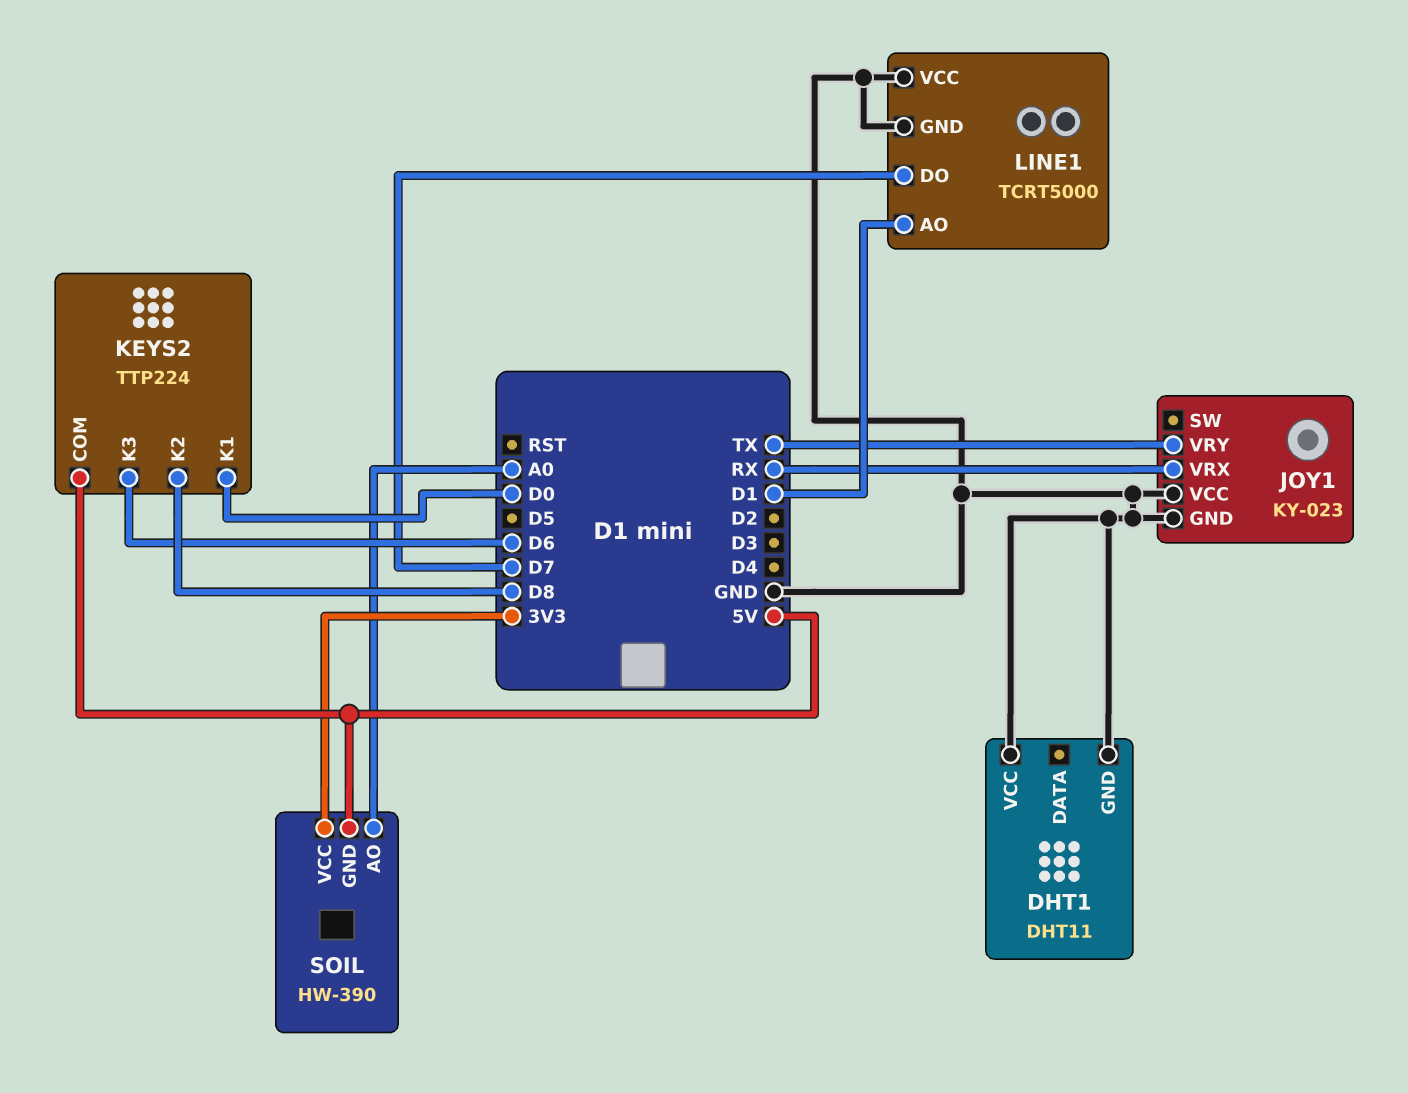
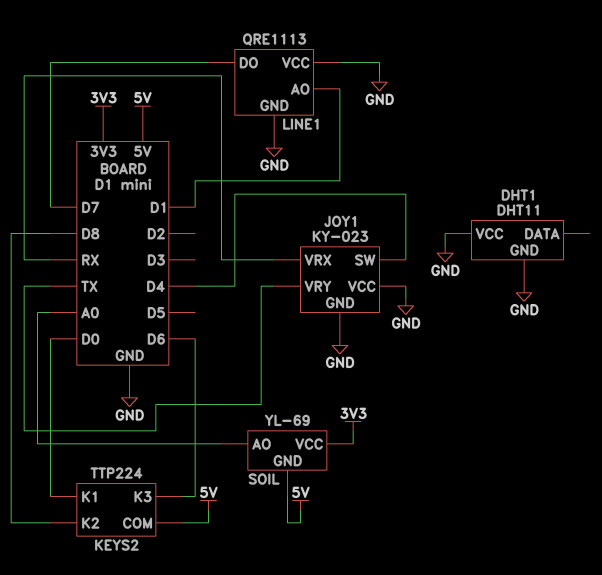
JOY1 pin SW: none -> D4
LINE1: TCRT5000 -> QRE1113
SOIL: HW-390 -> YL-69

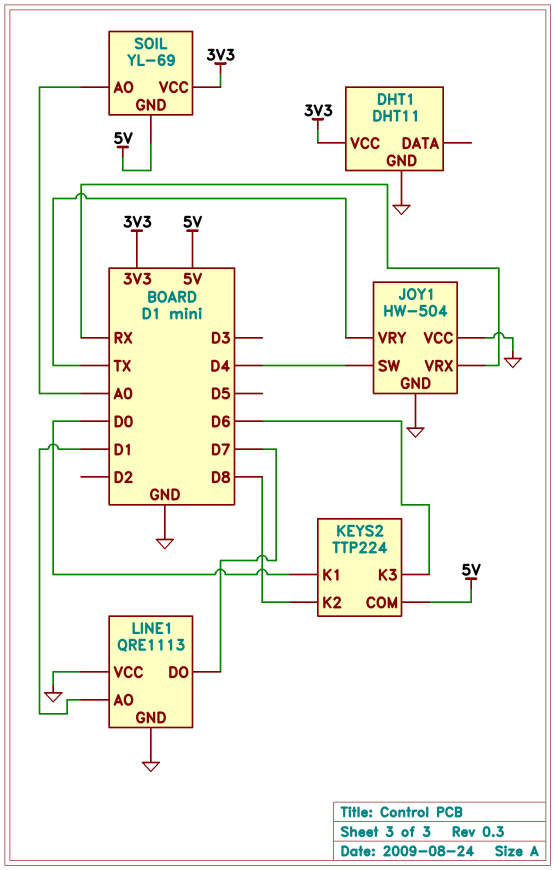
DHT1 pin VCC: GND -> 3V3
JOY1: KY-023 -> HW-504

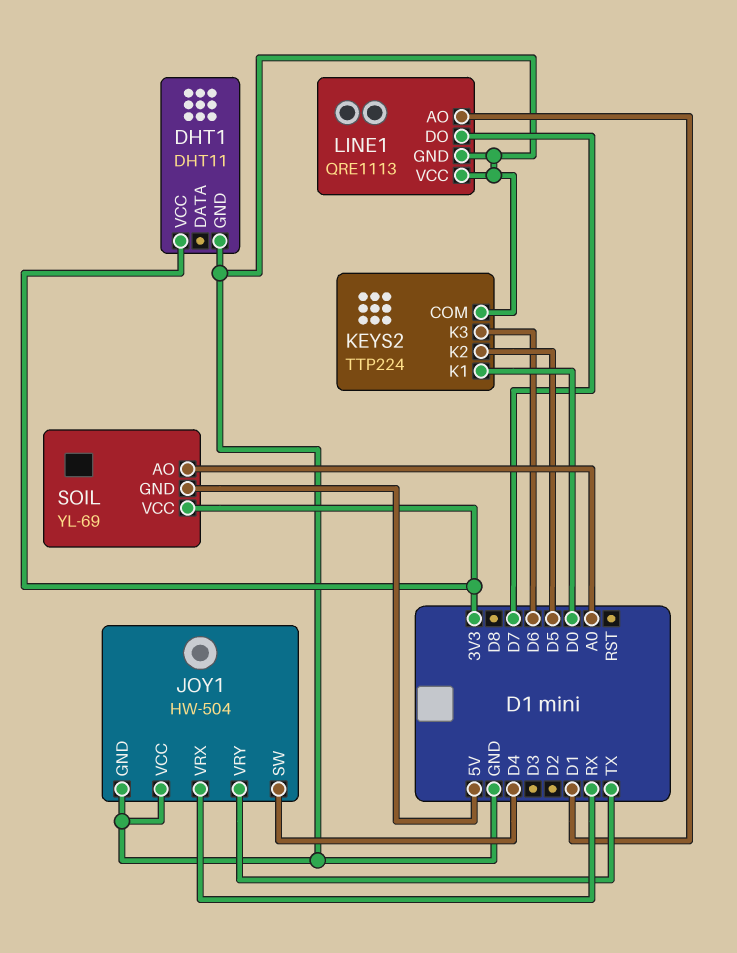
KEYS2 pin COM: 5V -> GND
KEYS2 pin K2: D8 -> D5

